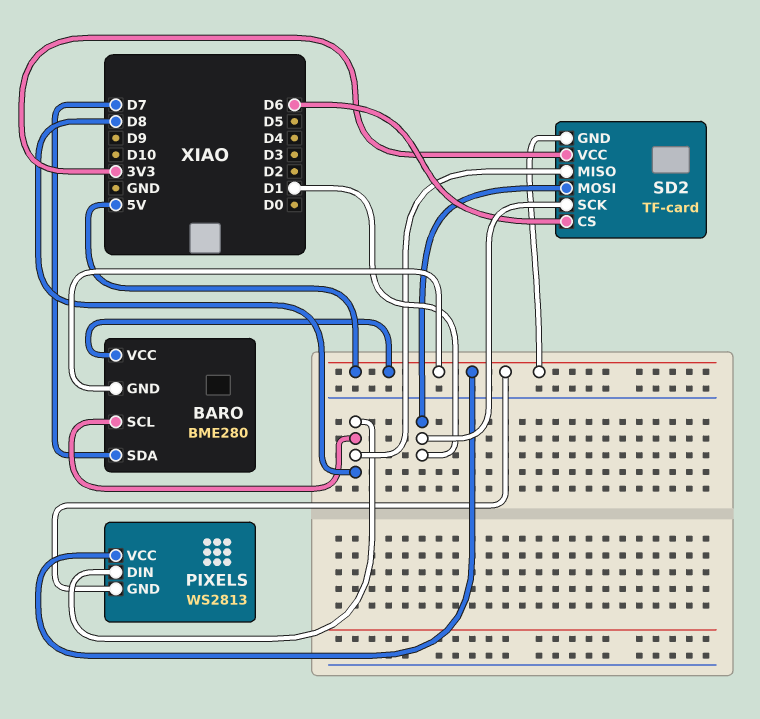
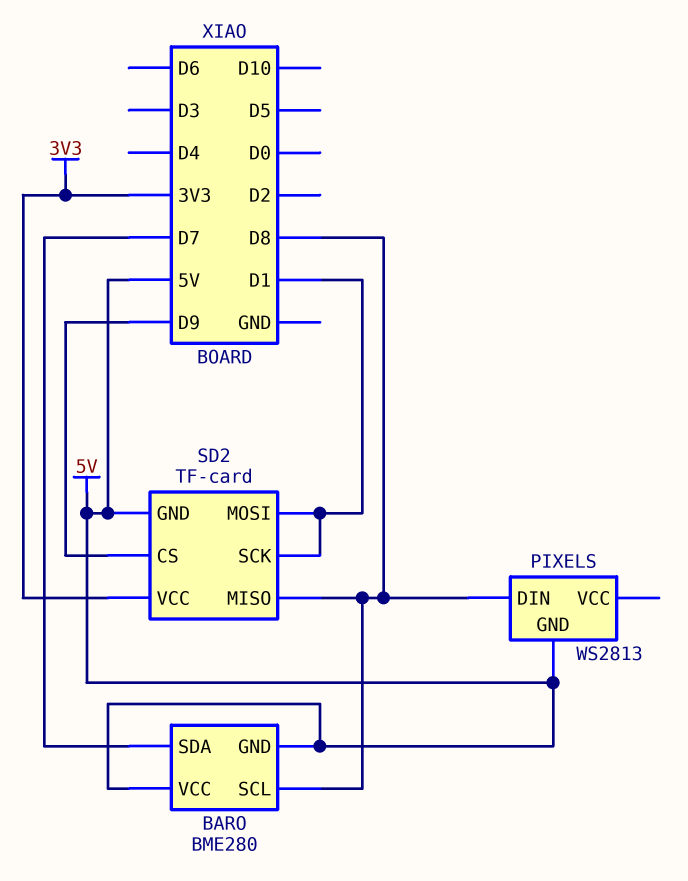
PIXELS pin VCC: 5V -> none
SD2 pin CS: D6 -> D9

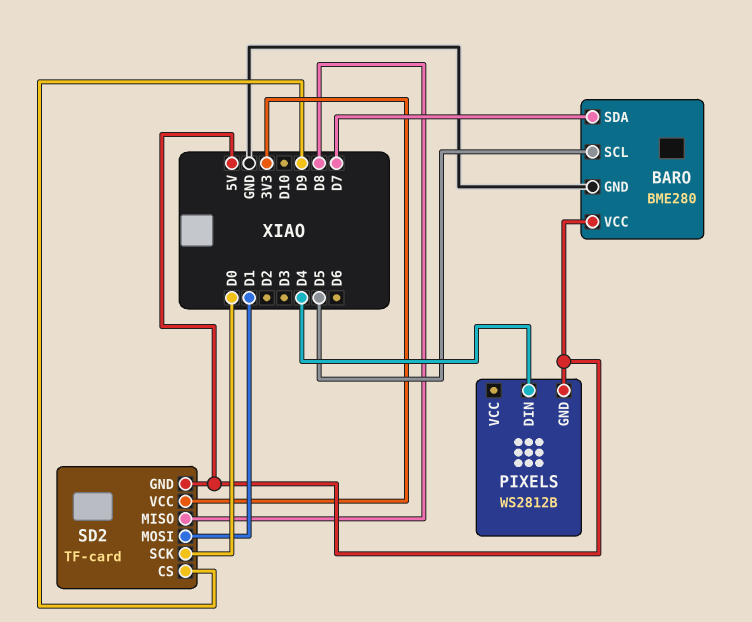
BARO pin GND: 5V -> GND
BARO pin SCL: D8 -> D5
PIXELS: WS2813 -> WS2812B
PIXELS pin DIN: D8 -> D4
SD2 pin SCK: D1 -> D0

